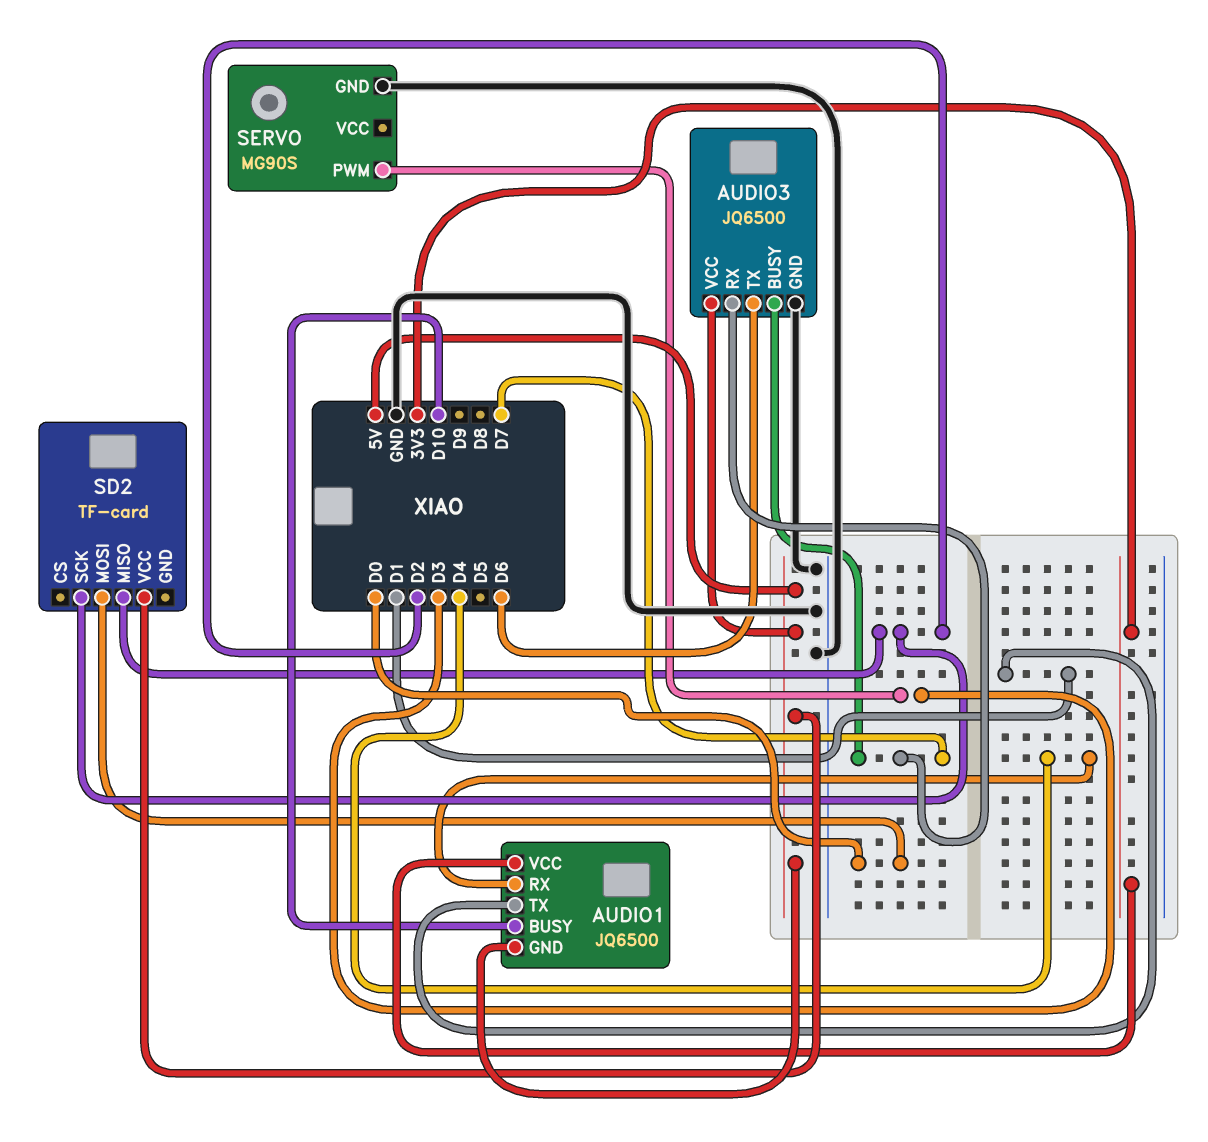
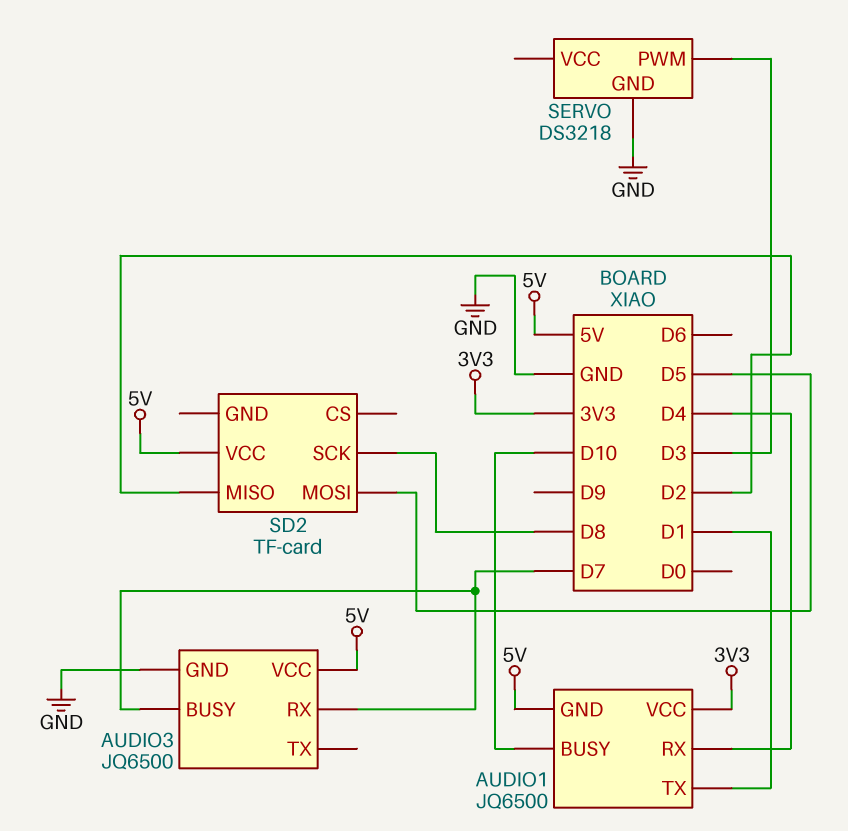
AUDIO3 pin TX: D6 -> none
SD2 pin MOSI: D0 -> D5
SD2 pin SCK: D2 -> D8
SERVO: MG90S -> DS3218

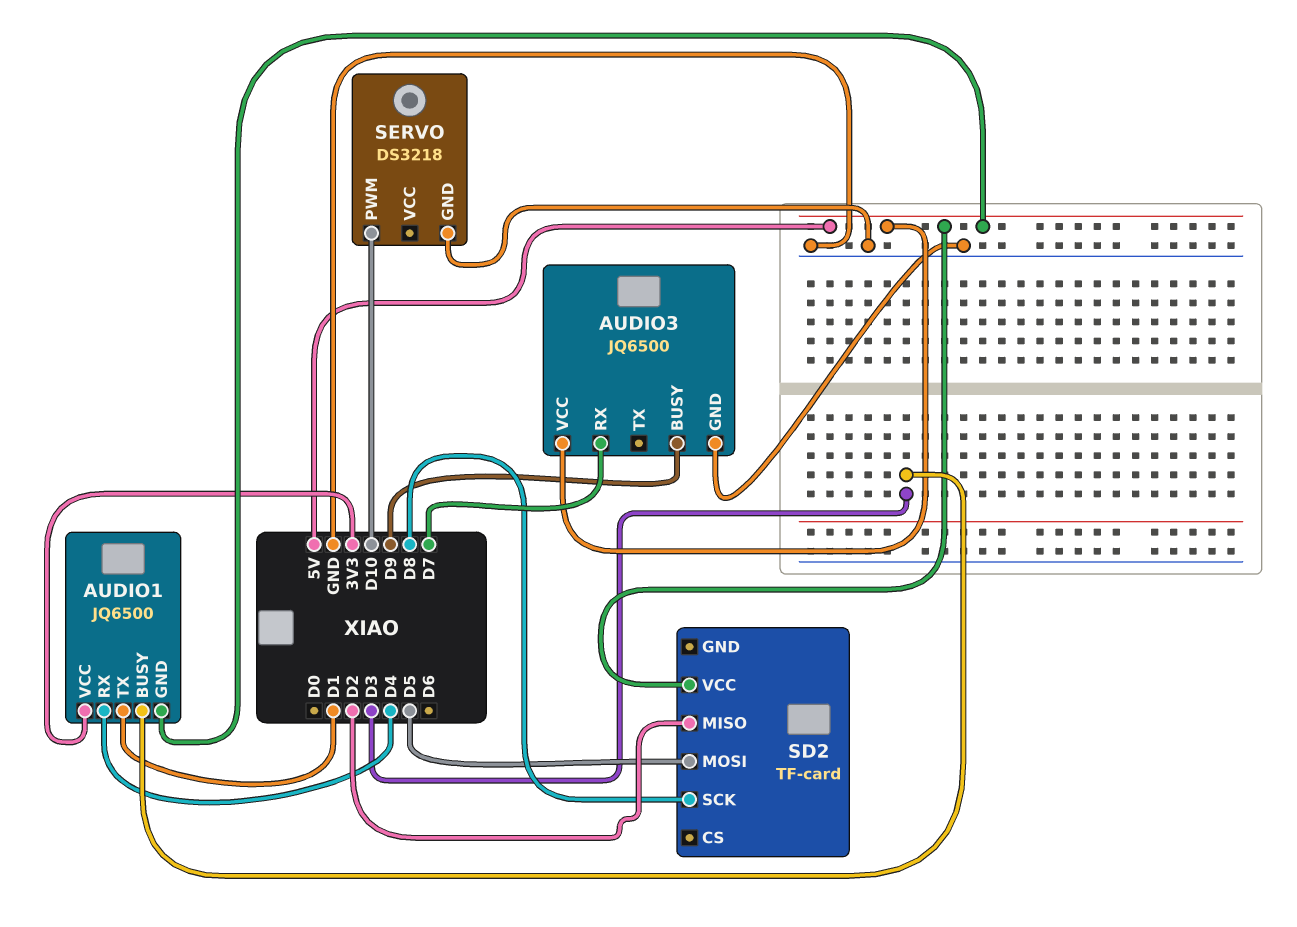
AUDIO1 pin BUSY: D10 -> D3
AUDIO3 pin BUSY: D7 -> D9
SERVO pin PWM: D3 -> D10

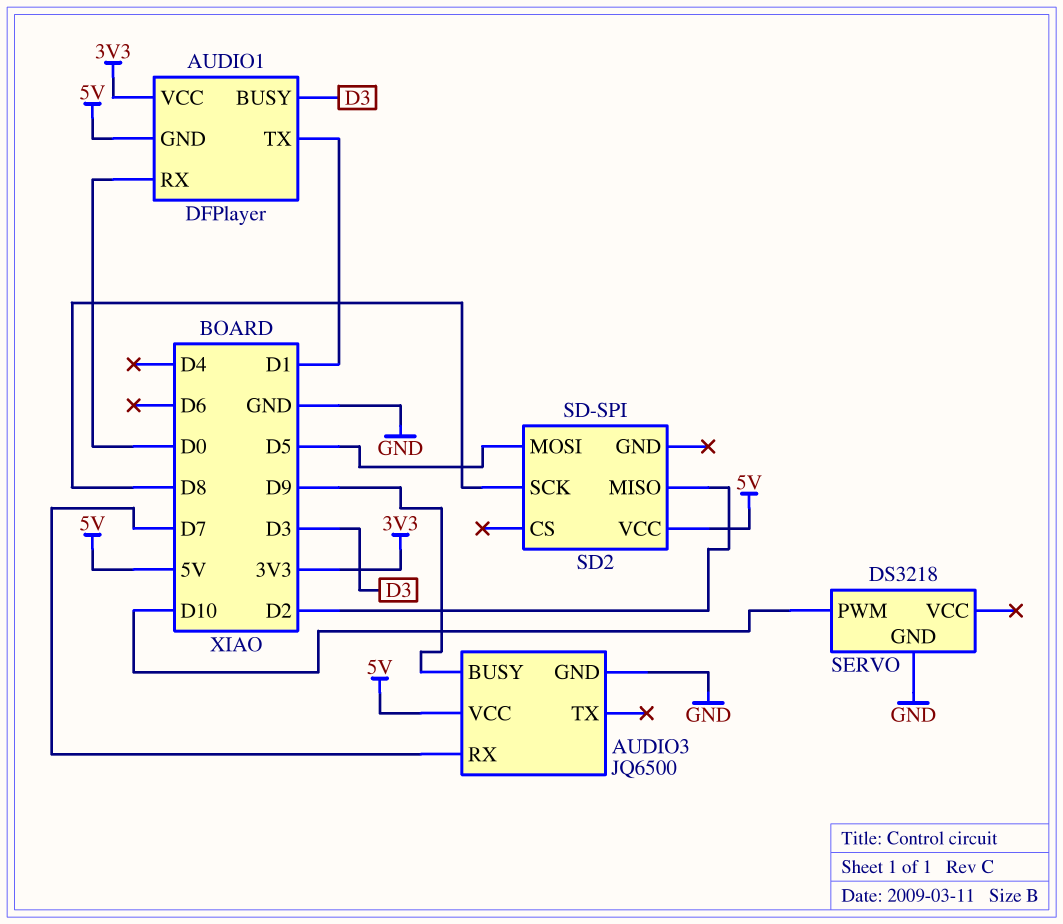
AUDIO1: JQ6500 -> DFPlayer
AUDIO1 pin RX: D4 -> D0
SD2: TF-card -> SD-SPI

